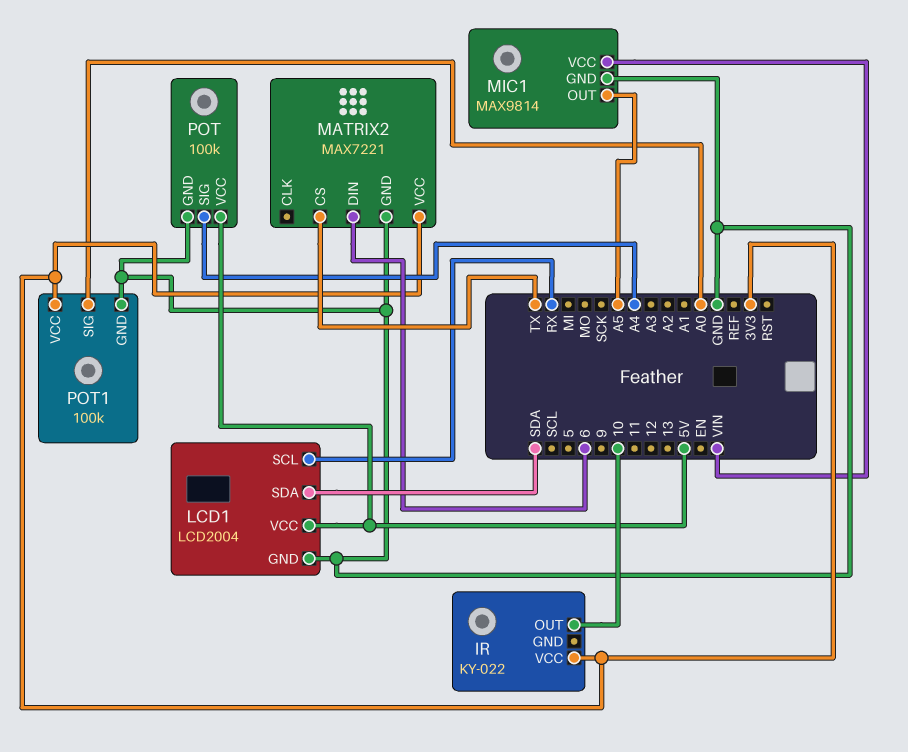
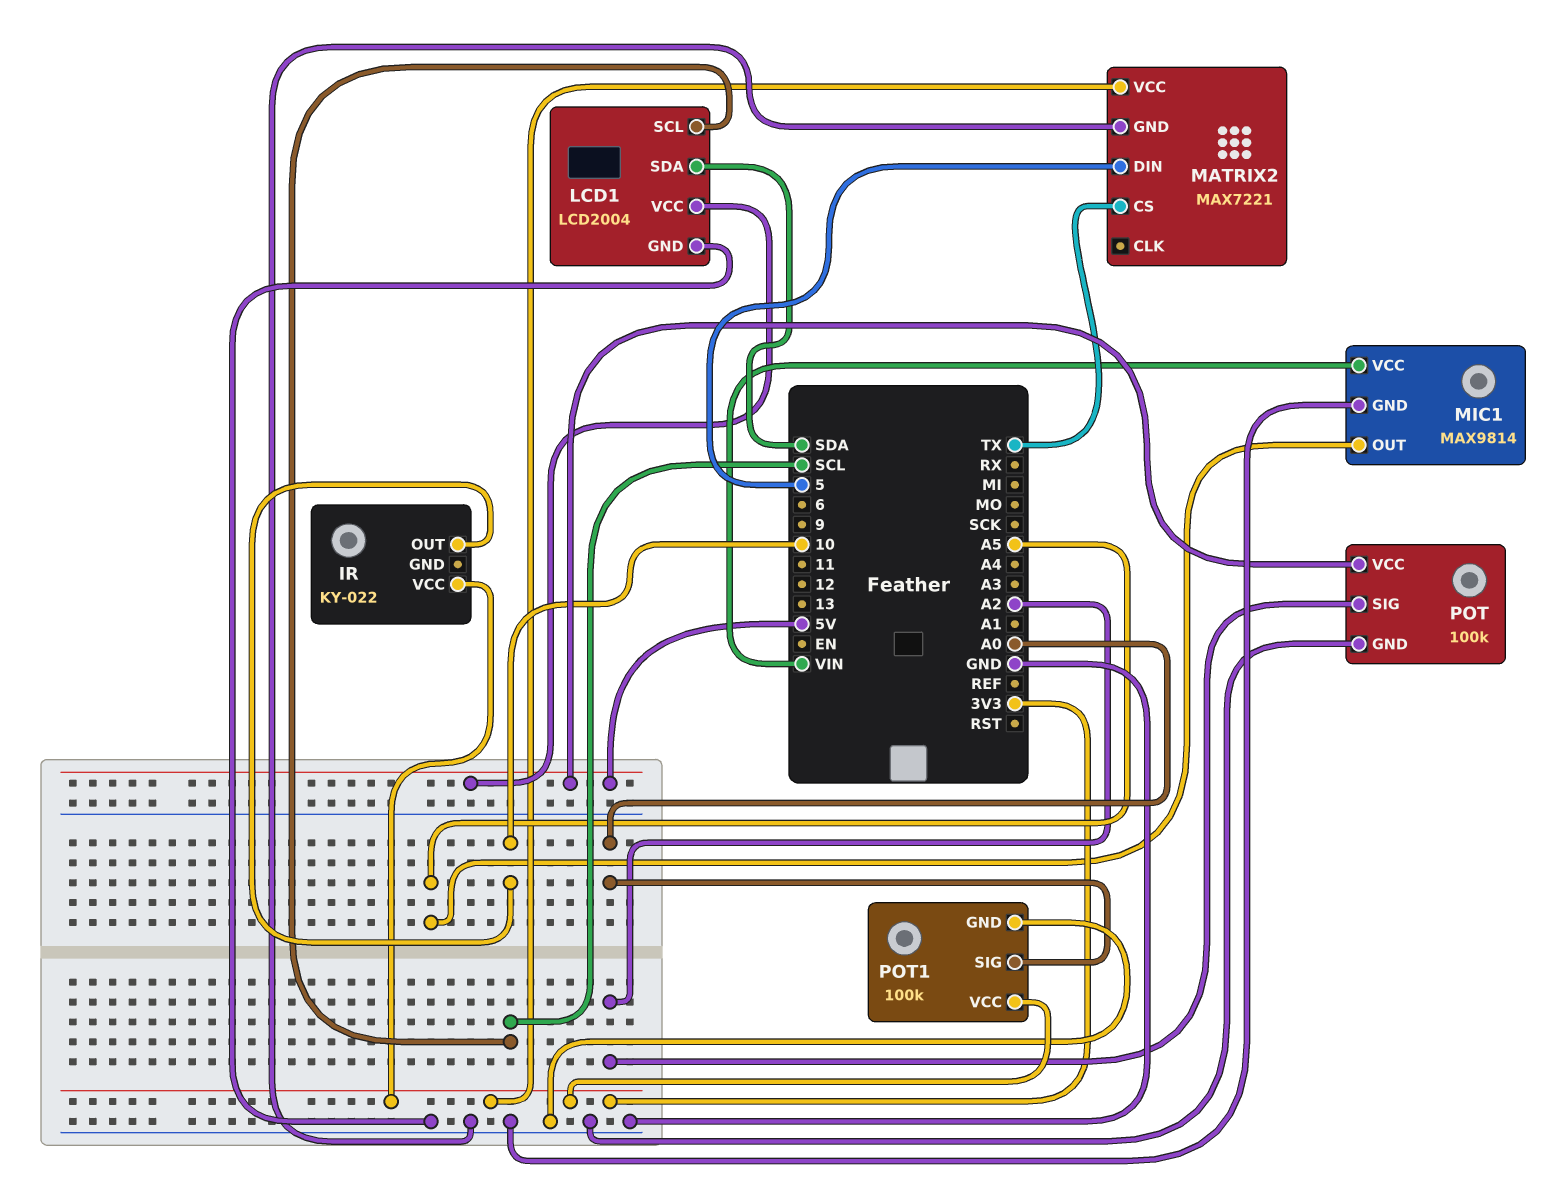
LCD1 pin SCL: RX -> SCL
MATRIX2 pin DIN: 6 -> 5
POT pin SIG: A4 -> A2

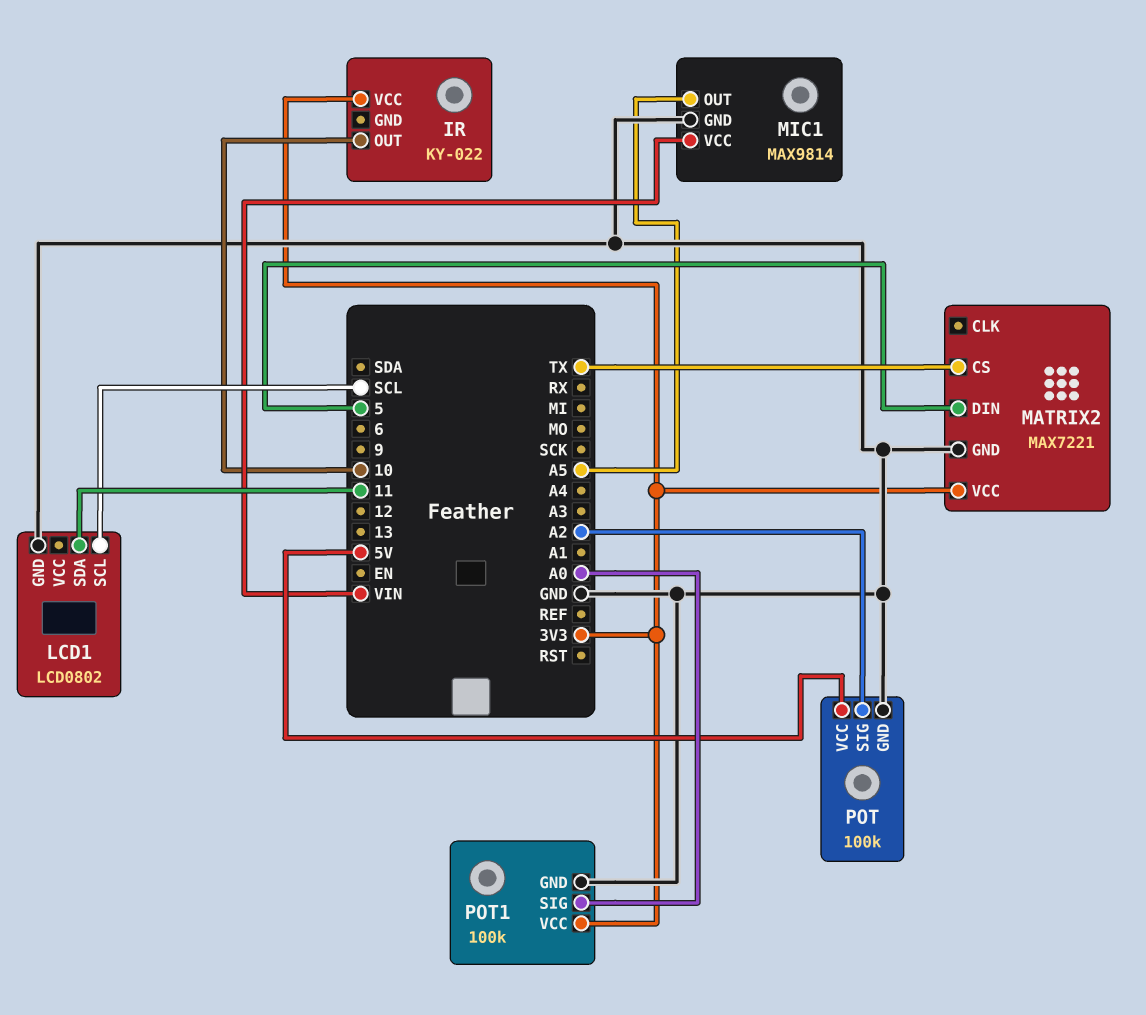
LCD1: LCD2004 -> LCD0802
LCD1 pin SDA: SDA -> 11
LCD1 pin VCC: 5V -> none

